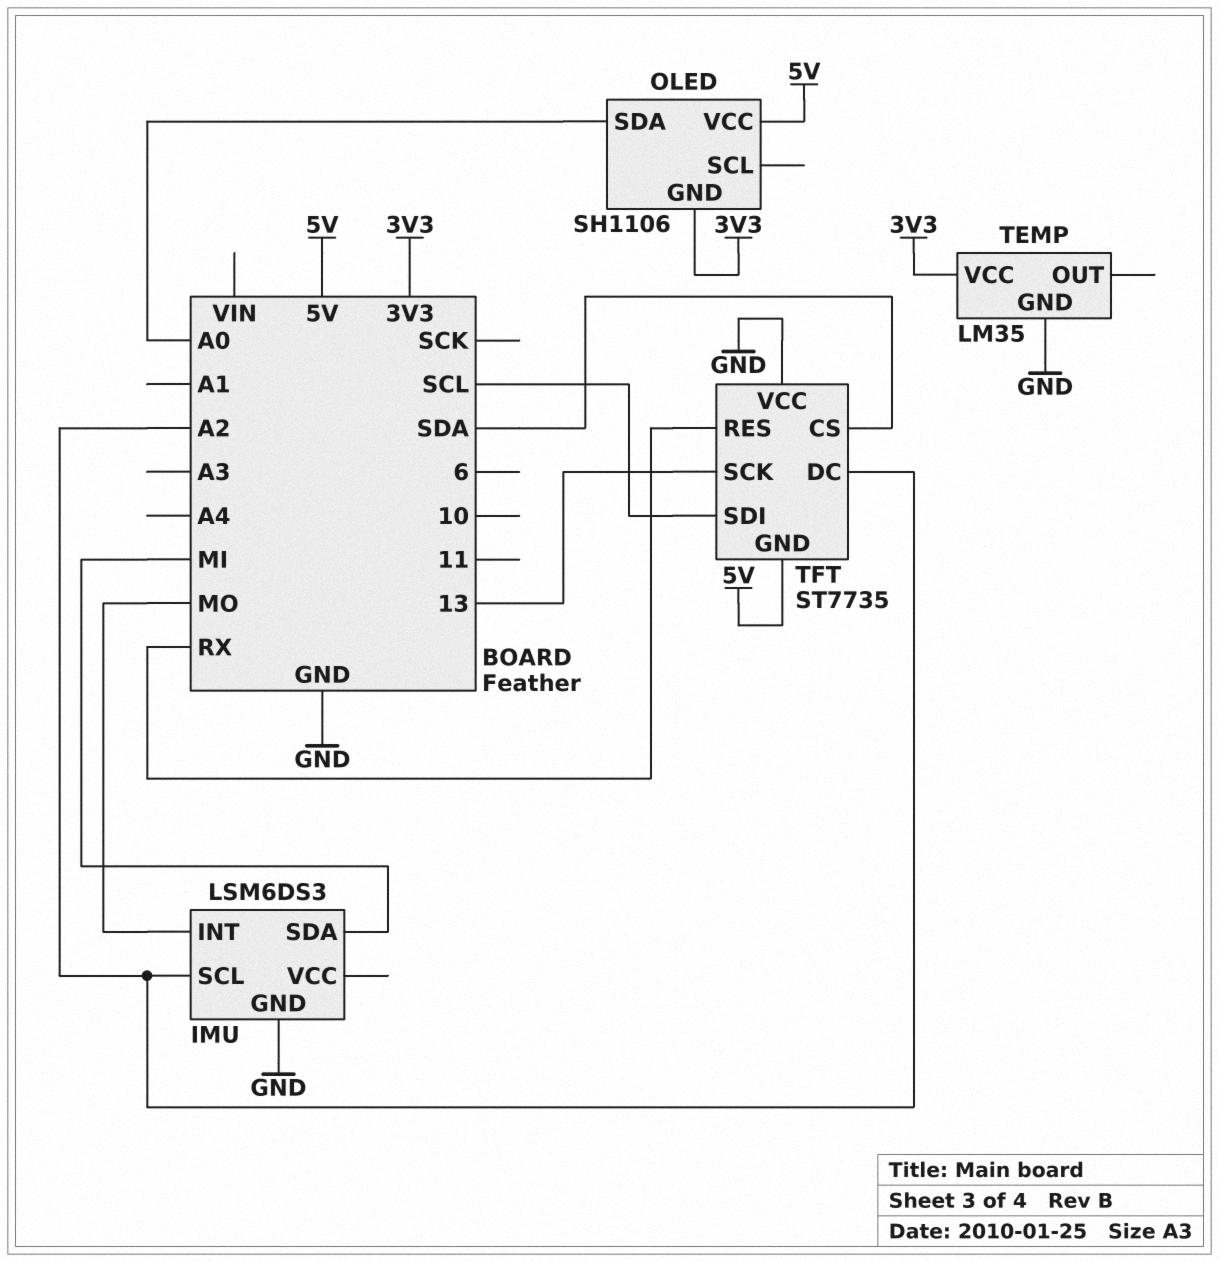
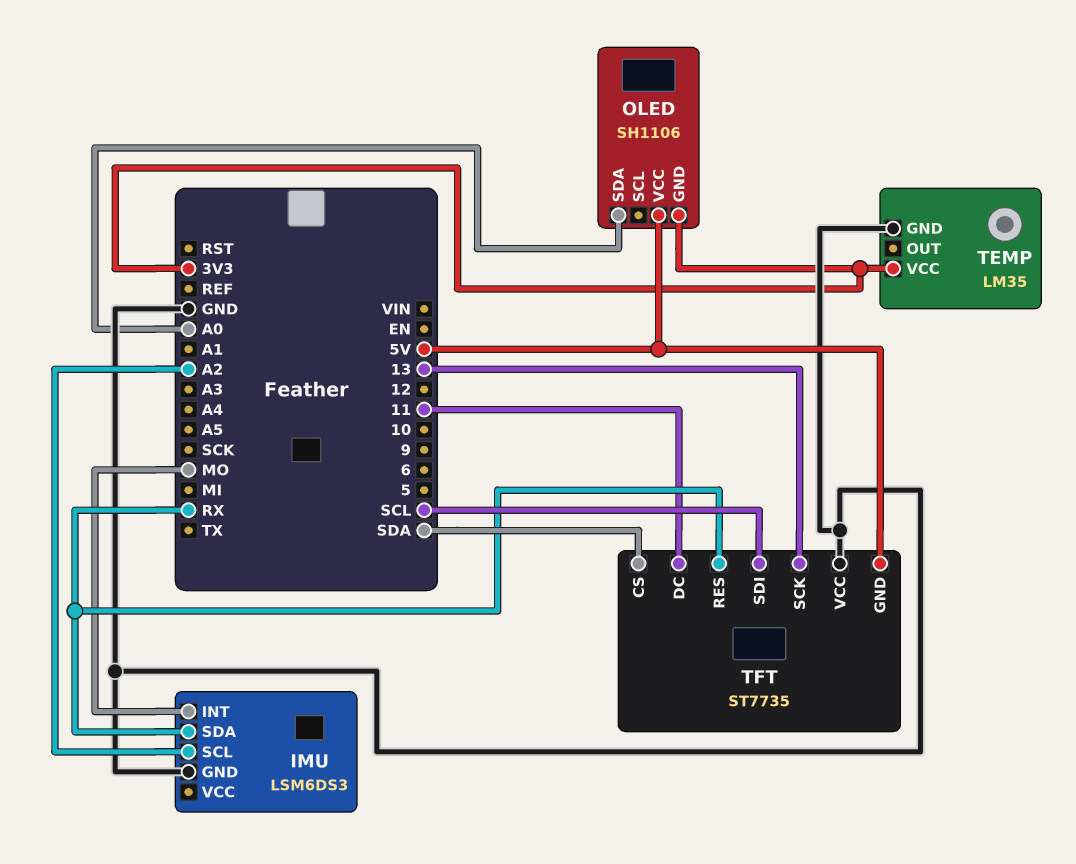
IMU pin SDA: MI -> RX
TFT pin DC: A2 -> 11

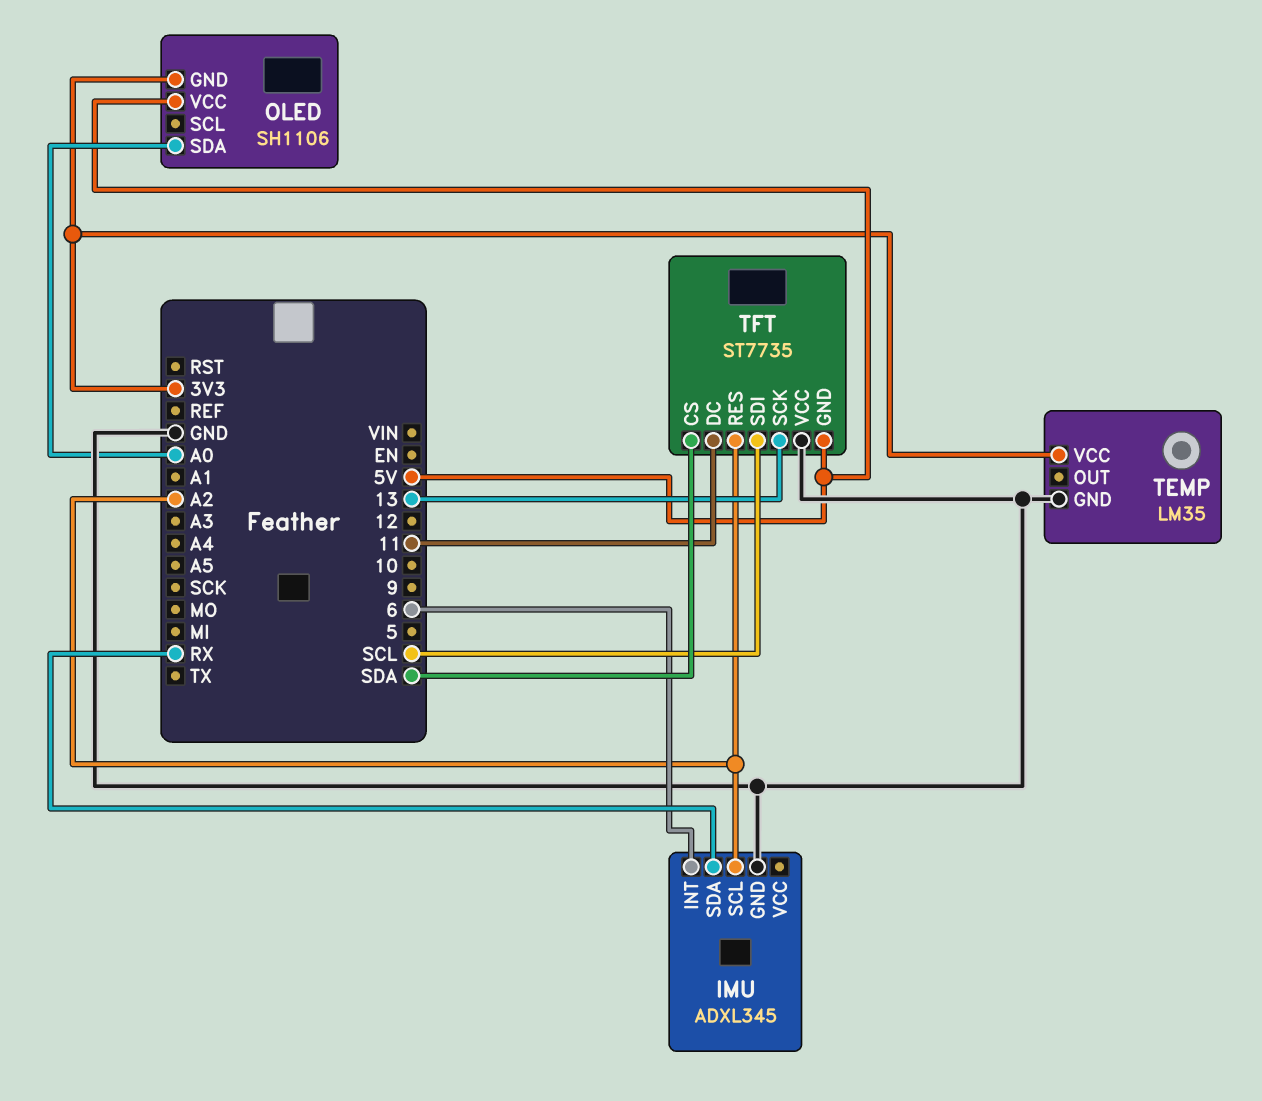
IMU: LSM6DS3 -> ADXL345
IMU pin INT: MO -> 6
TFT pin RES: RX -> A2

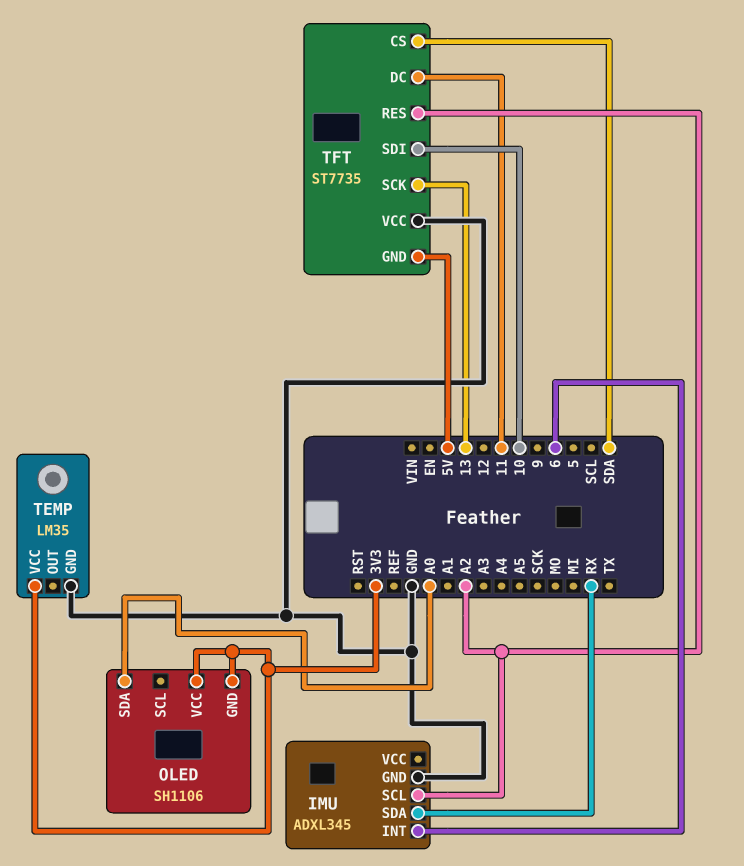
OLED pin VCC: 5V -> 3V3
TFT pin SDI: SCL -> 10

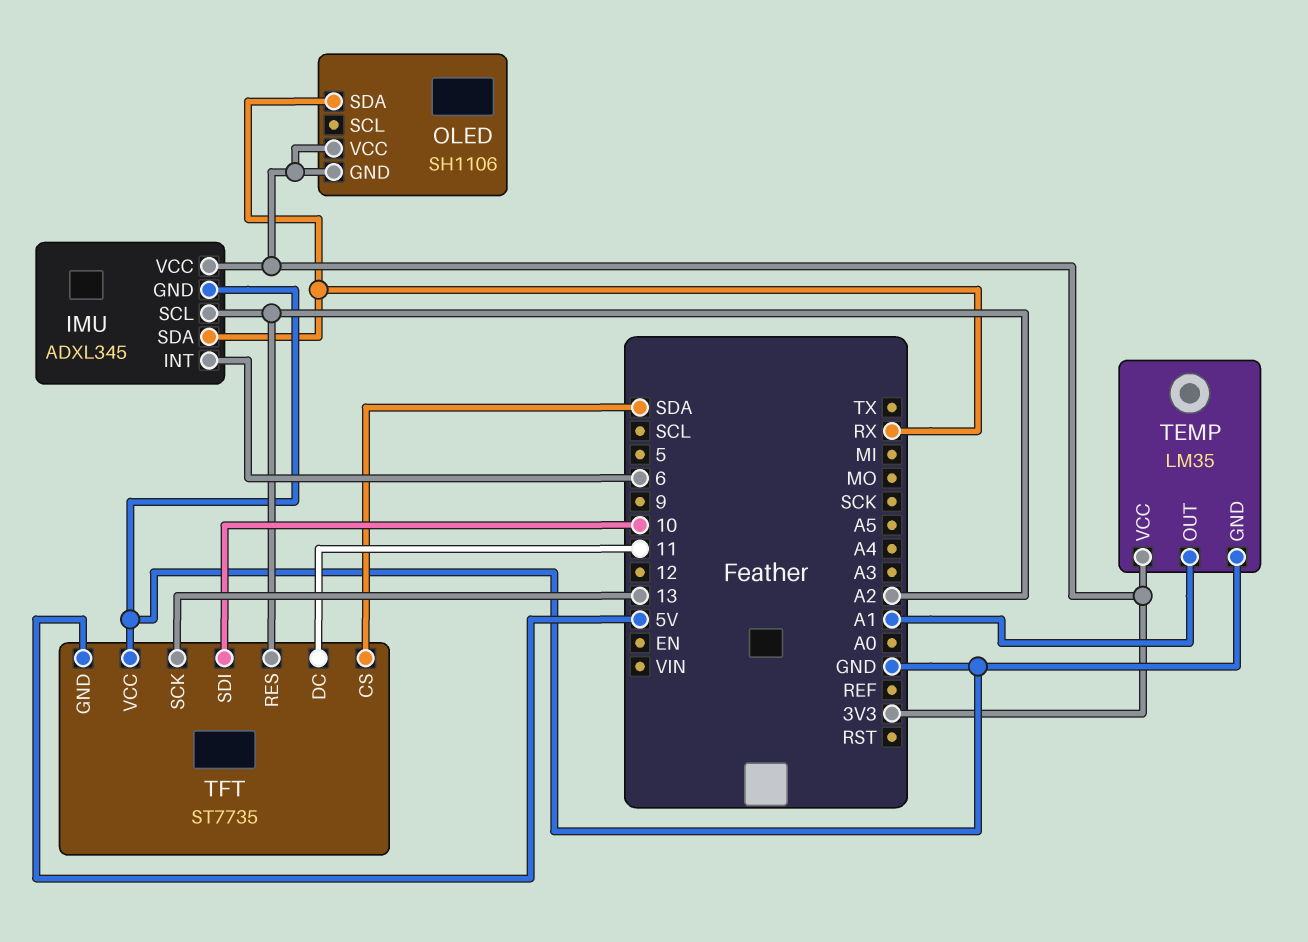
IMU pin VCC: none -> 3V3
OLED pin SDA: A0 -> RX
TEMP pin OUT: none -> A1

